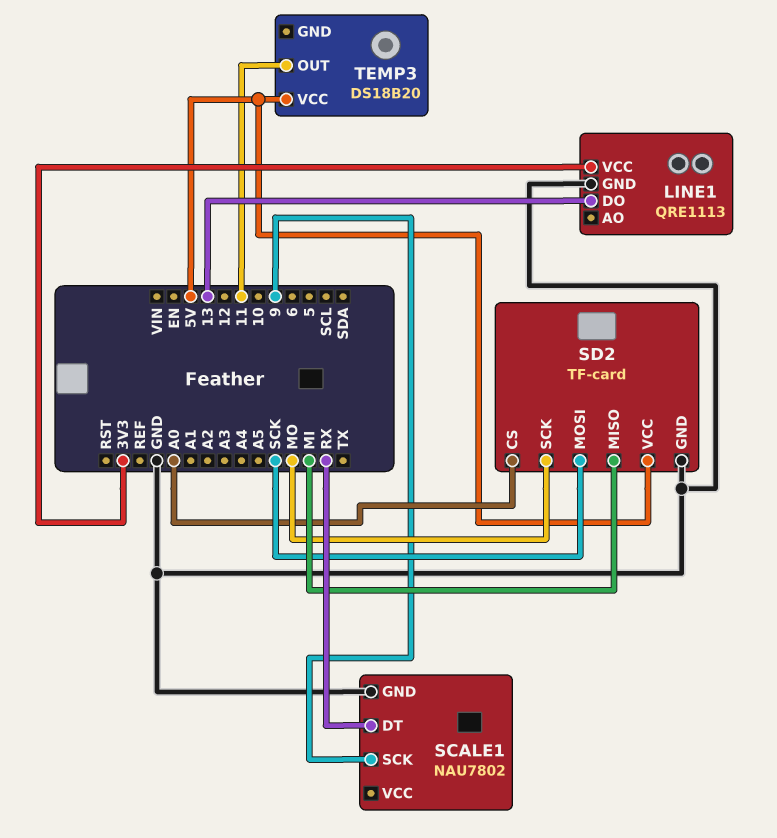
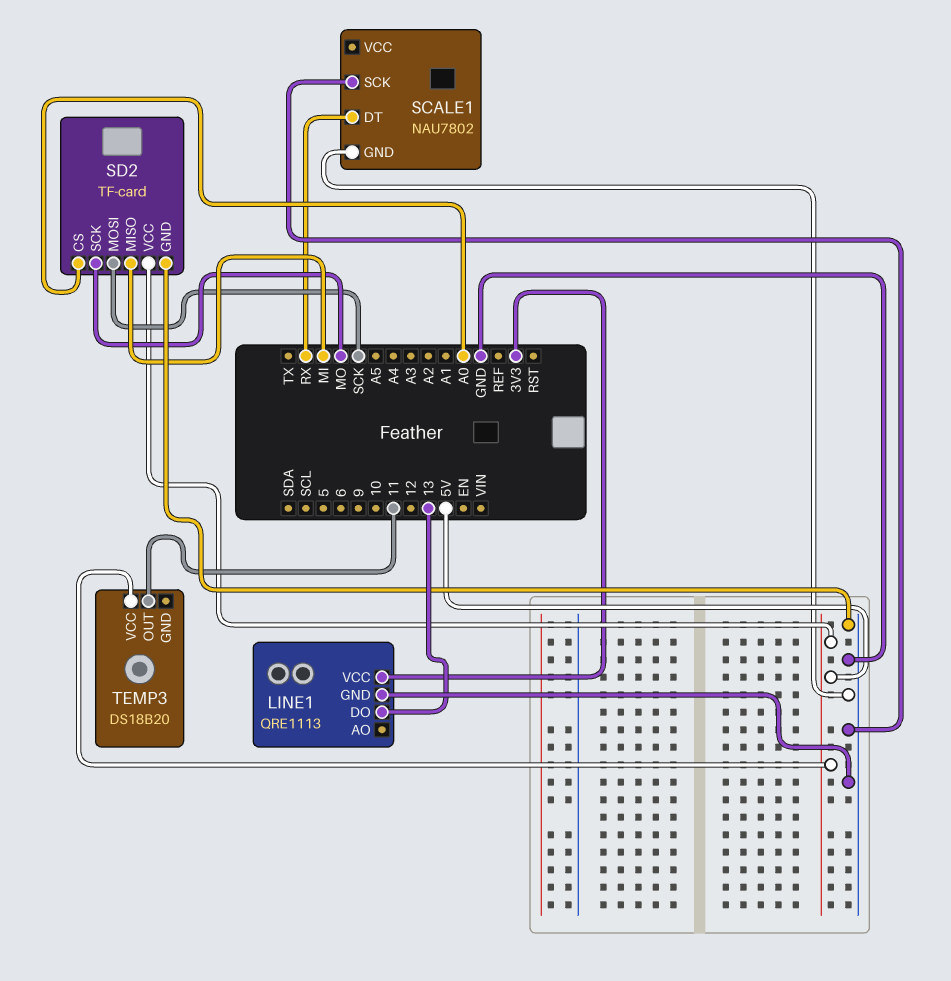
SCALE1 pin SCK: 9 -> GND

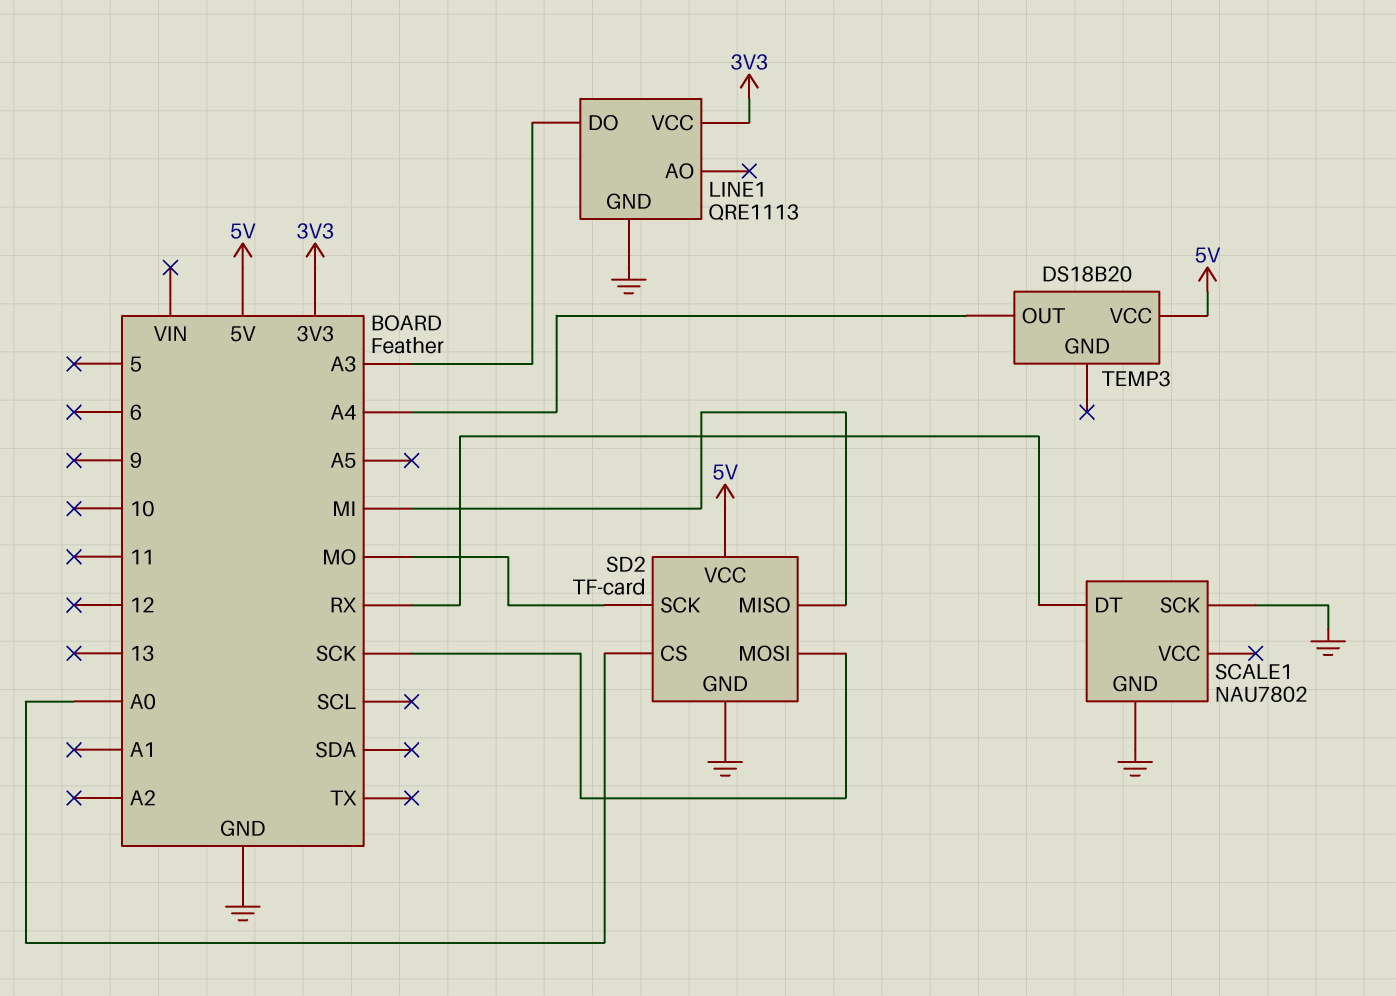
LINE1 pin DO: 13 -> A3
TEMP3 pin OUT: 11 -> A4

